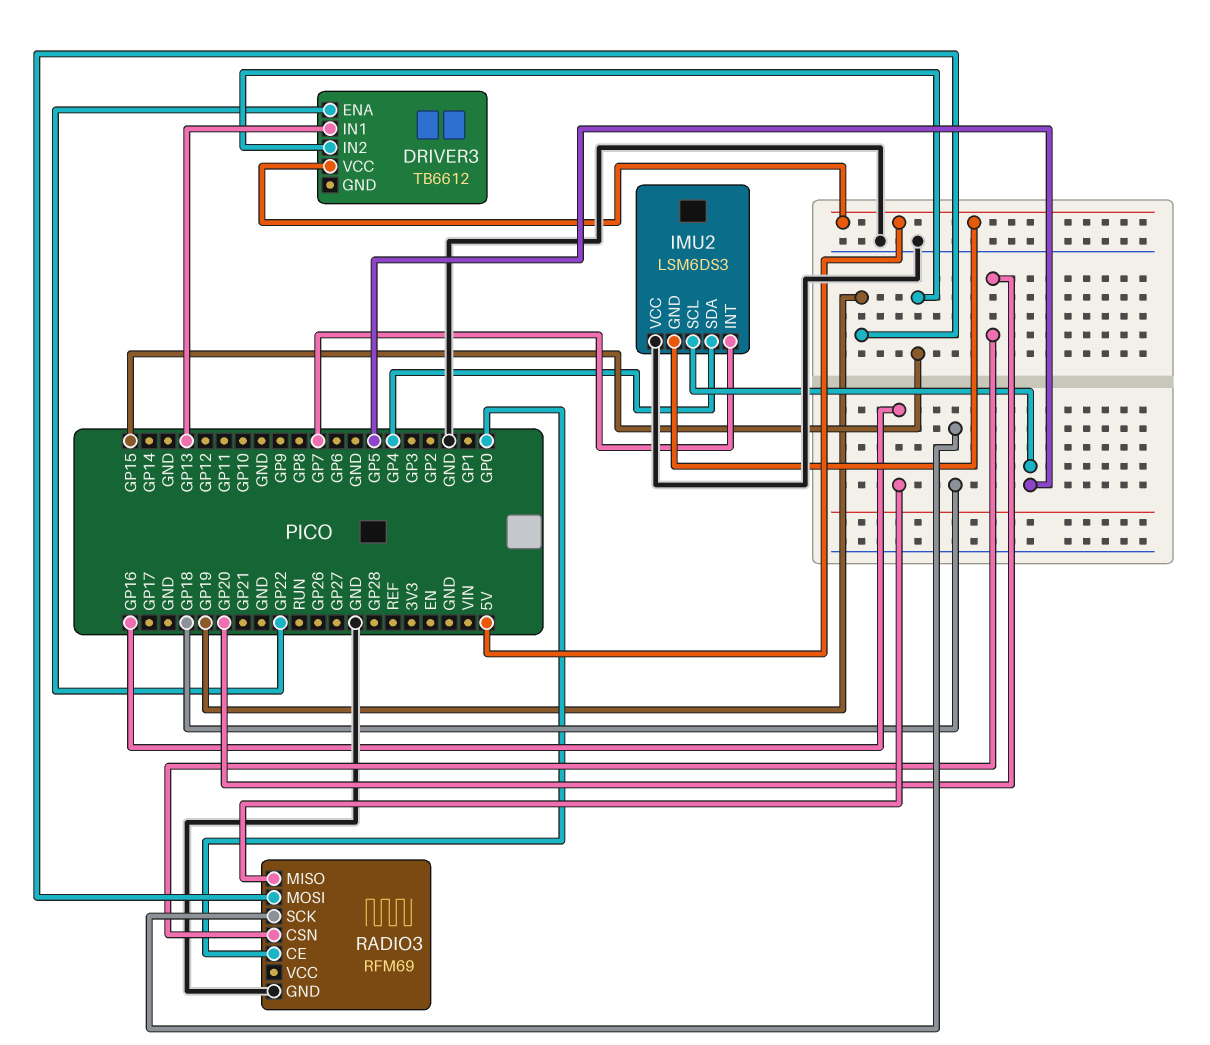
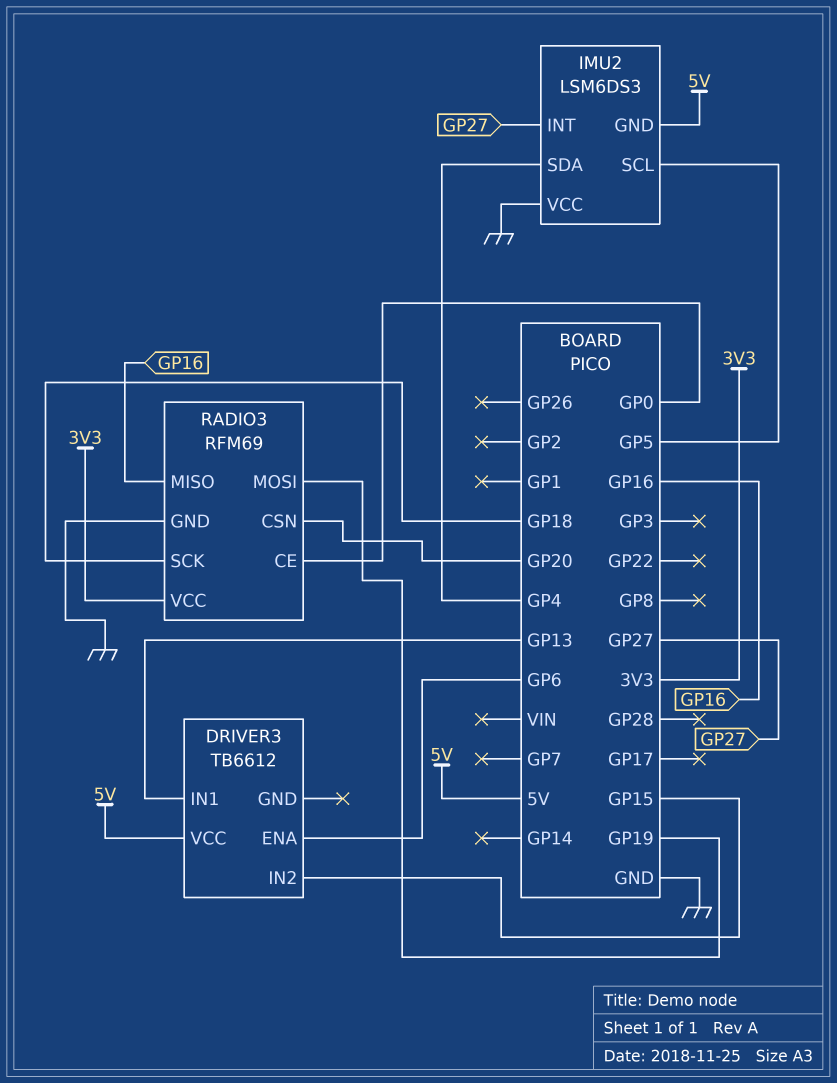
DRIVER3 pin ENA: GP22 -> GP6
IMU2 pin INT: GP7 -> GP27
RADIO3 pin VCC: none -> 3V3

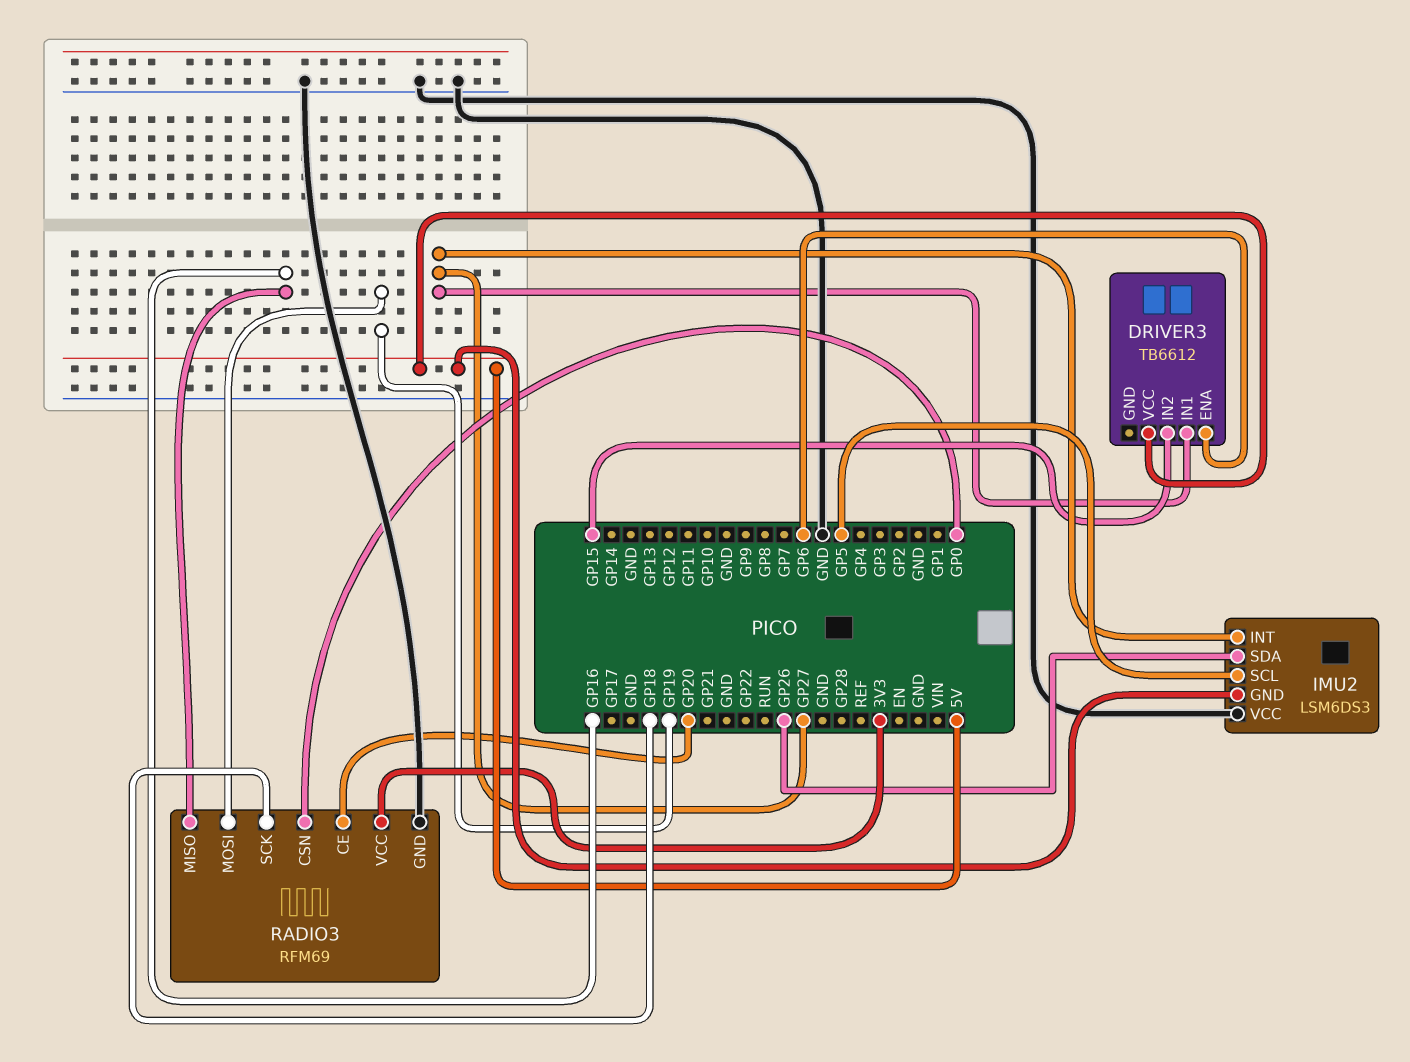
DRIVER3 pin IN1: GP13 -> GP27
IMU2 pin SDA: GP4 -> GP26
RADIO3 pin CE: GP0 -> GP20
RADIO3 pin CSN: GP20 -> GP0

